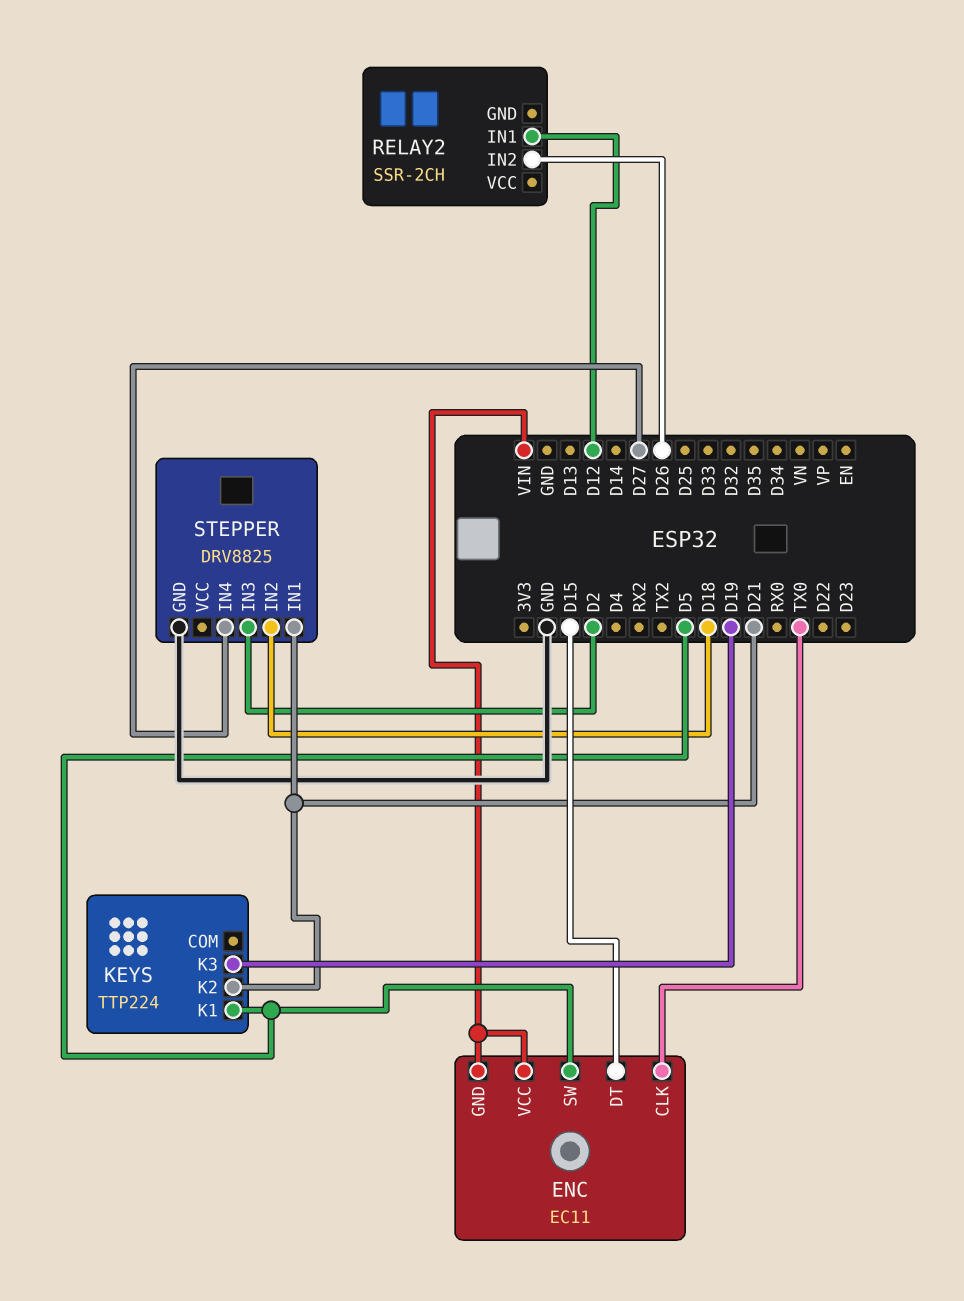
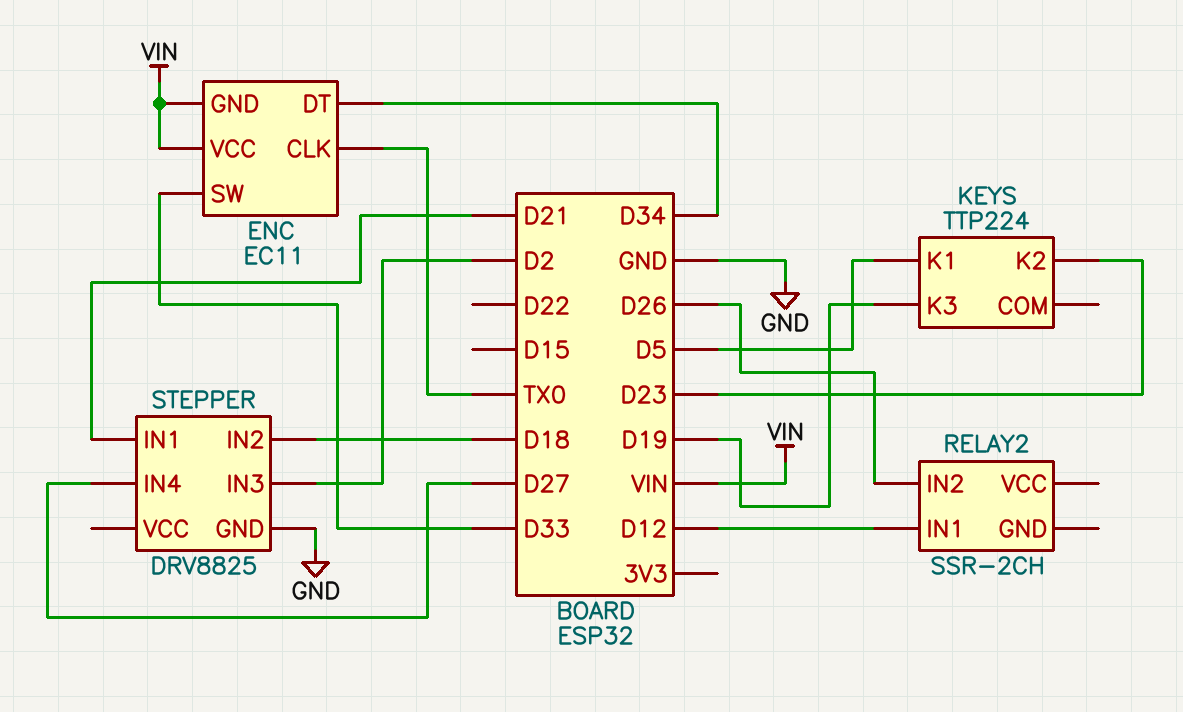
ENC pin DT: D15 -> D34
ENC pin SW: D5 -> D33
KEYS pin K2: D21 -> D23

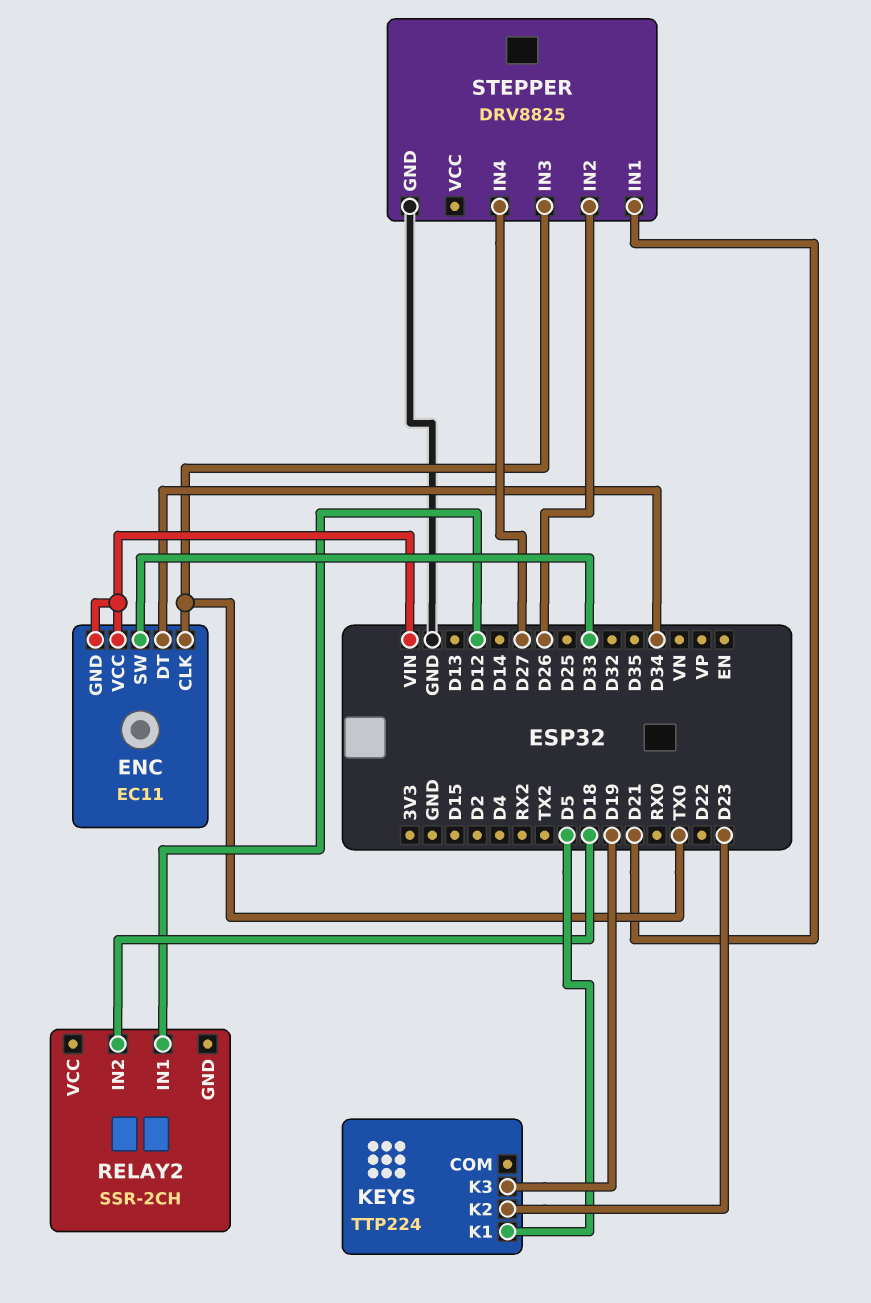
RELAY2 pin IN2: D26 -> D18
STEPPER pin IN2: D18 -> D26
STEPPER pin IN3: D2 -> TX0

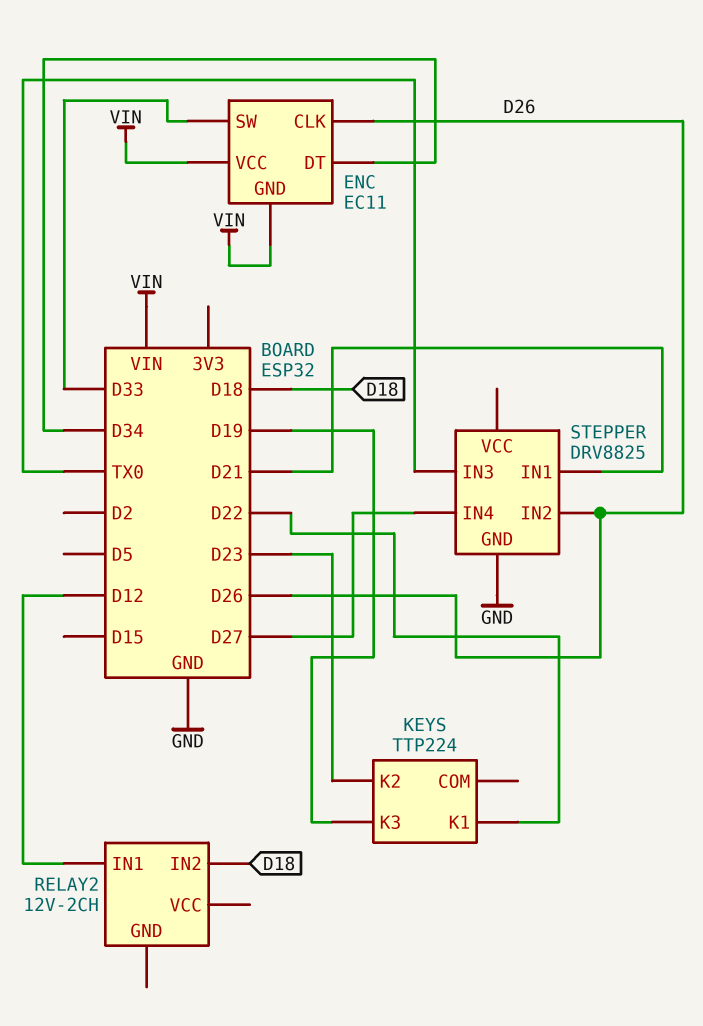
ENC pin CLK: TX0 -> D26
KEYS pin K1: D5 -> D22
RELAY2: SSR-2CH -> 12V-2CH

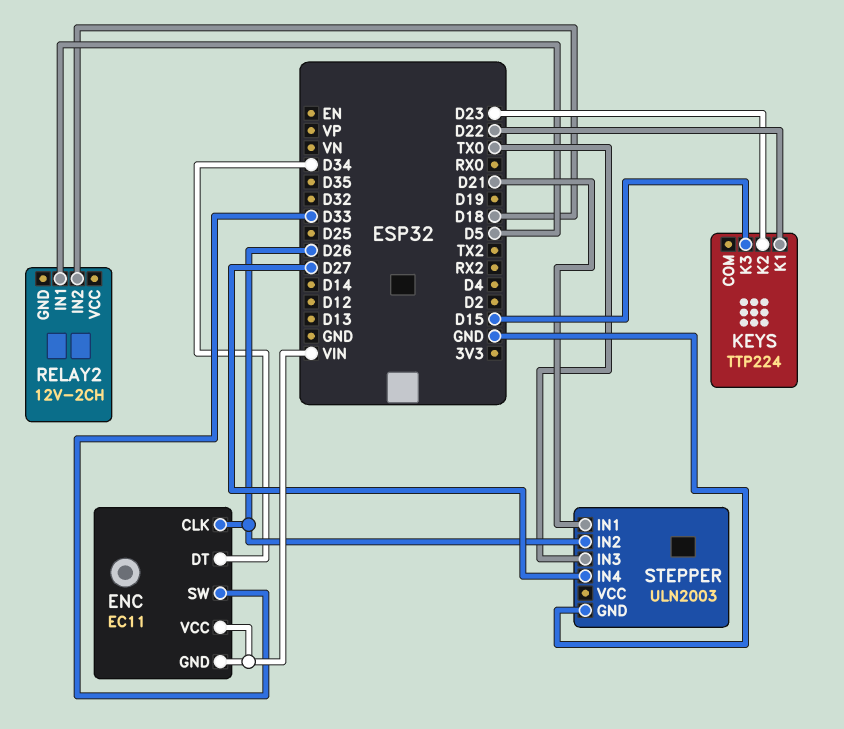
KEYS pin K3: D19 -> D15
RELAY2 pin IN1: D12 -> D5
STEPPER: DRV8825 -> ULN2003

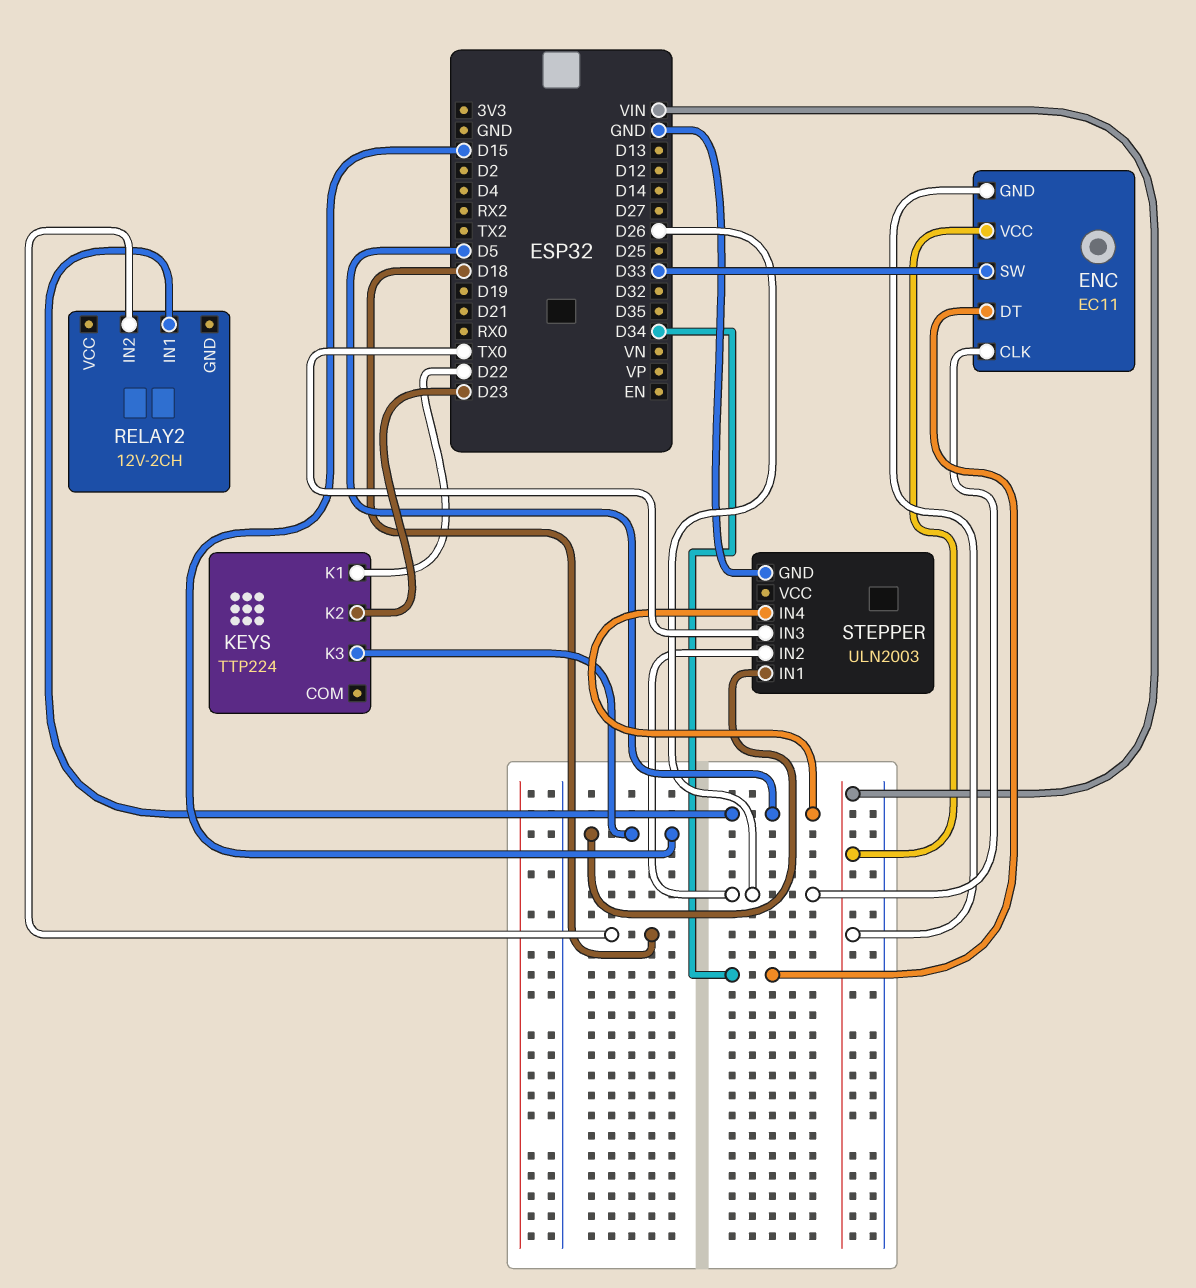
STEPPER pin IN1: D21 -> D15
STEPPER pin IN4: D27 -> D5

